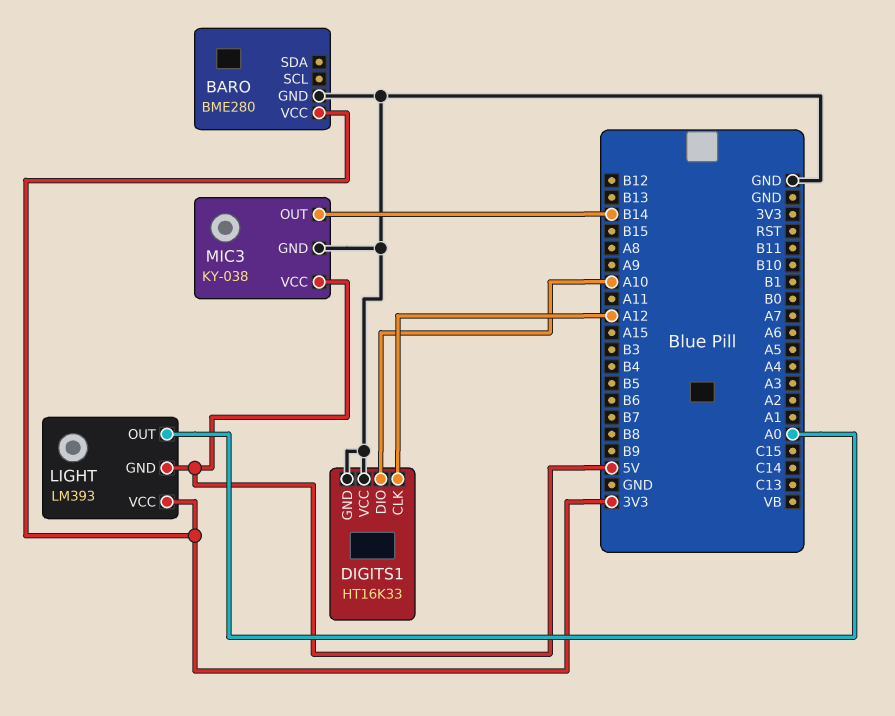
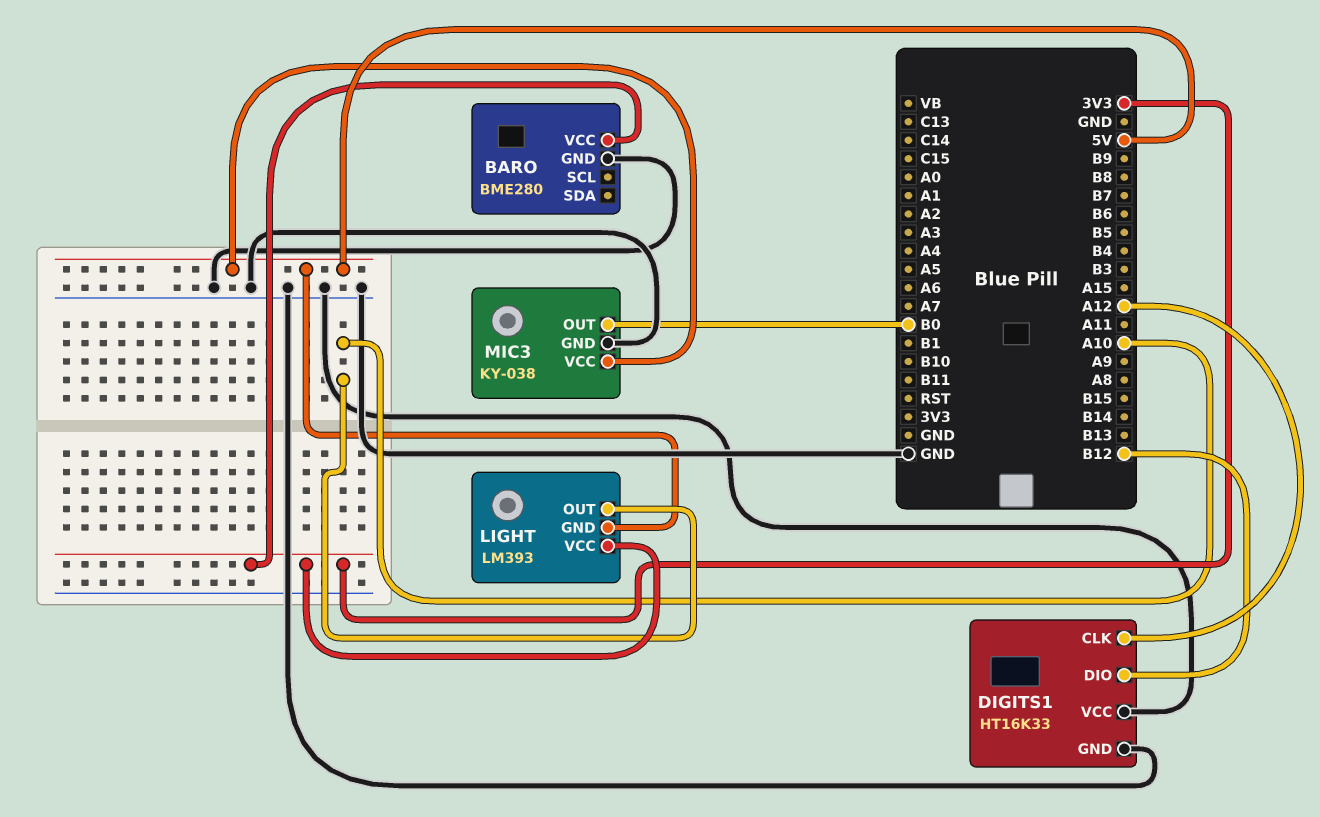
DIGITS1 pin DIO: A10 -> B12
LIGHT pin OUT: A0 -> A10
MIC3 pin OUT: B14 -> B0

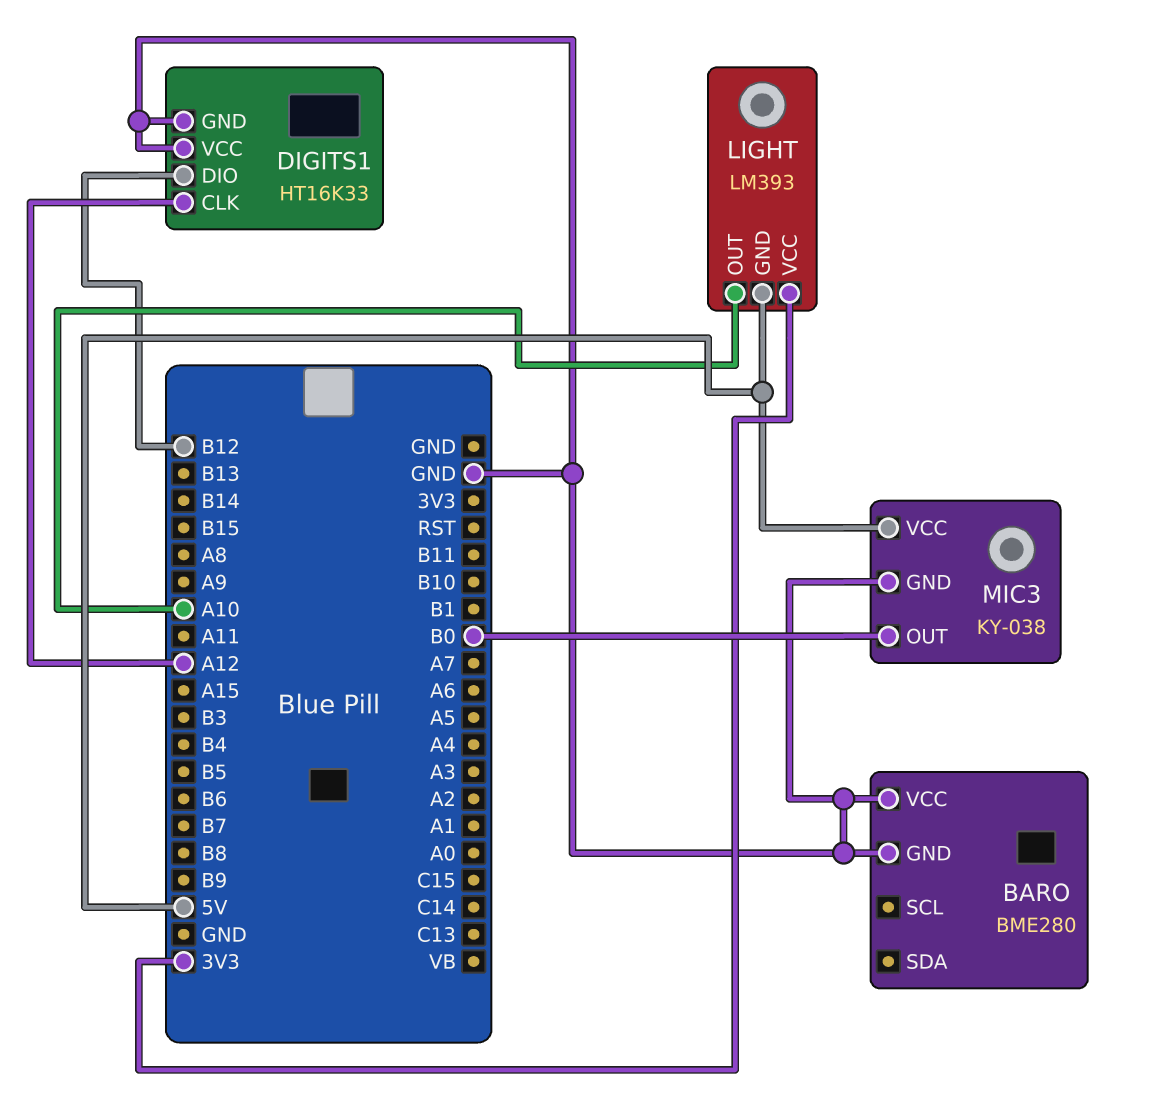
BARO pin VCC: 3V3 -> GND

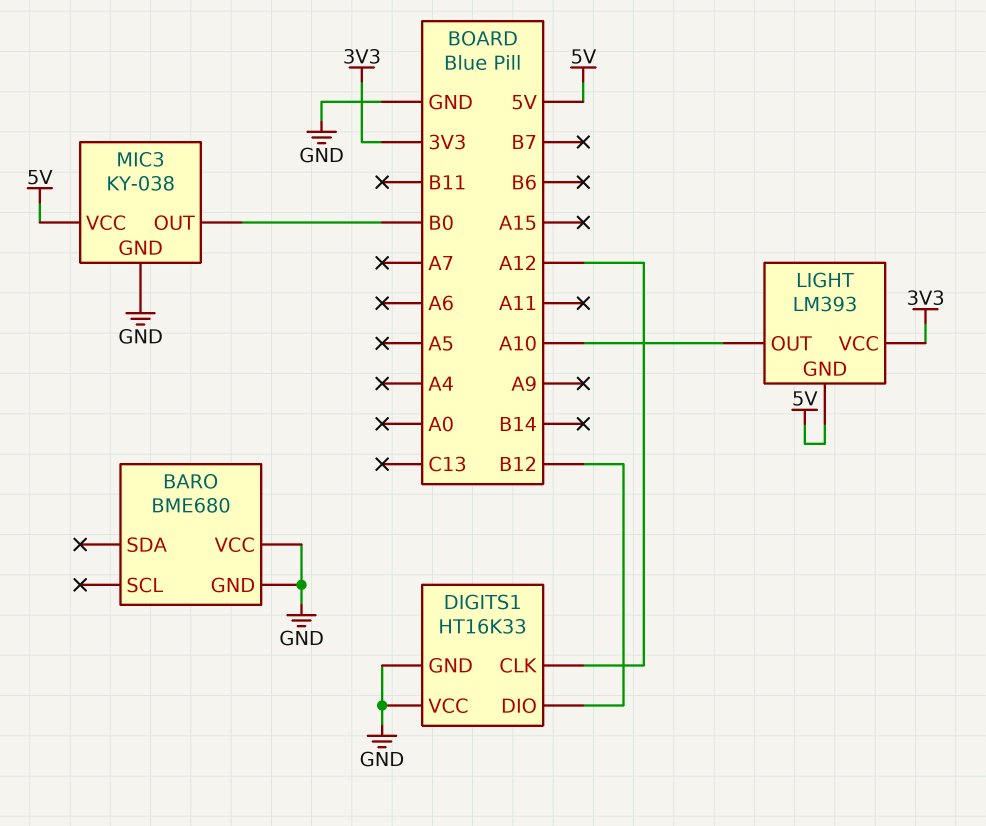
BARO: BME280 -> BME680

